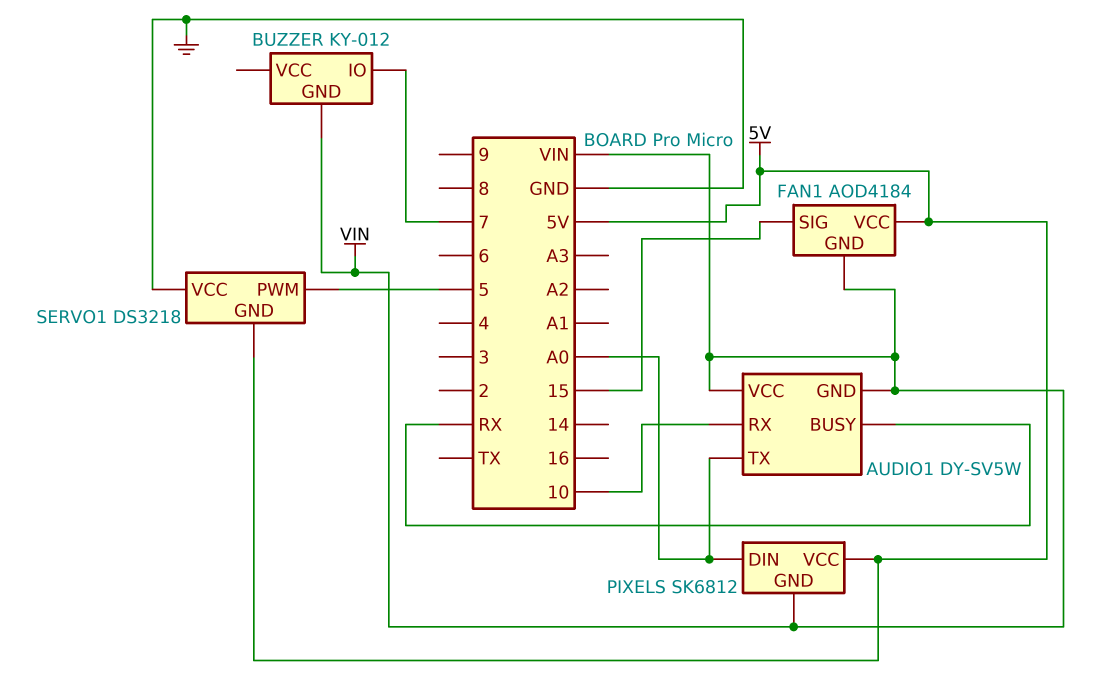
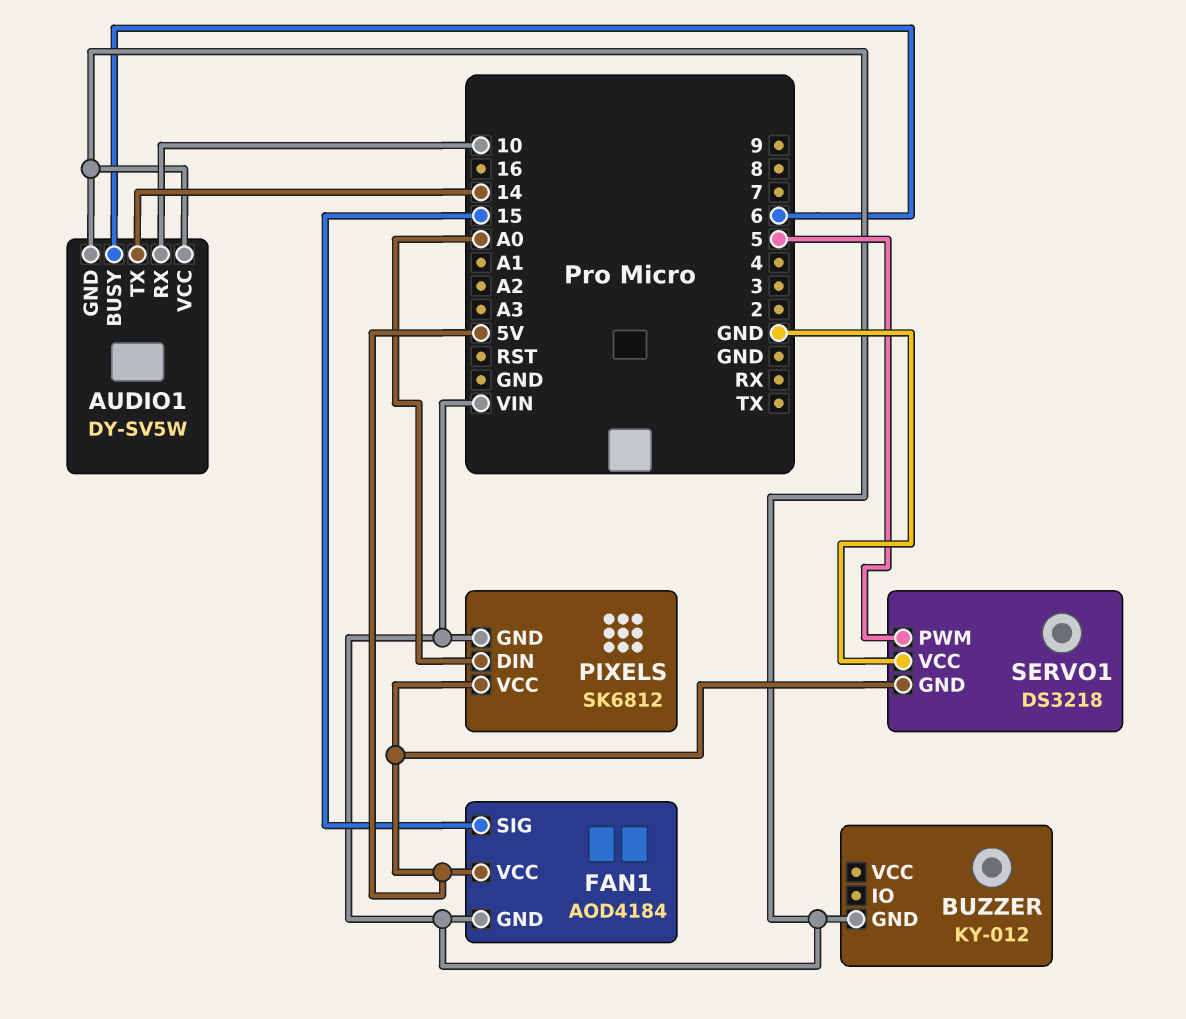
AUDIO1 pin BUSY: RX -> 6
AUDIO1 pin TX: A0 -> 14
BUZZER pin IO: 7 -> none

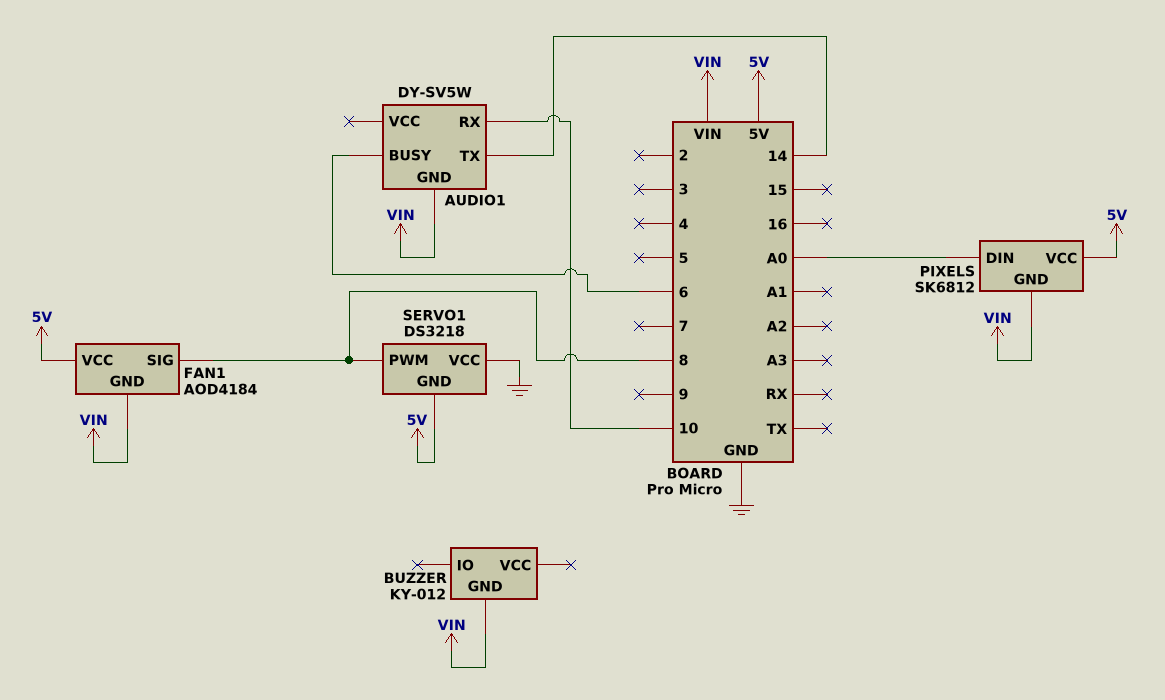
AUDIO1 pin VCC: VIN -> none
FAN1 pin SIG: 15 -> 8
SERVO1 pin PWM: 5 -> 8

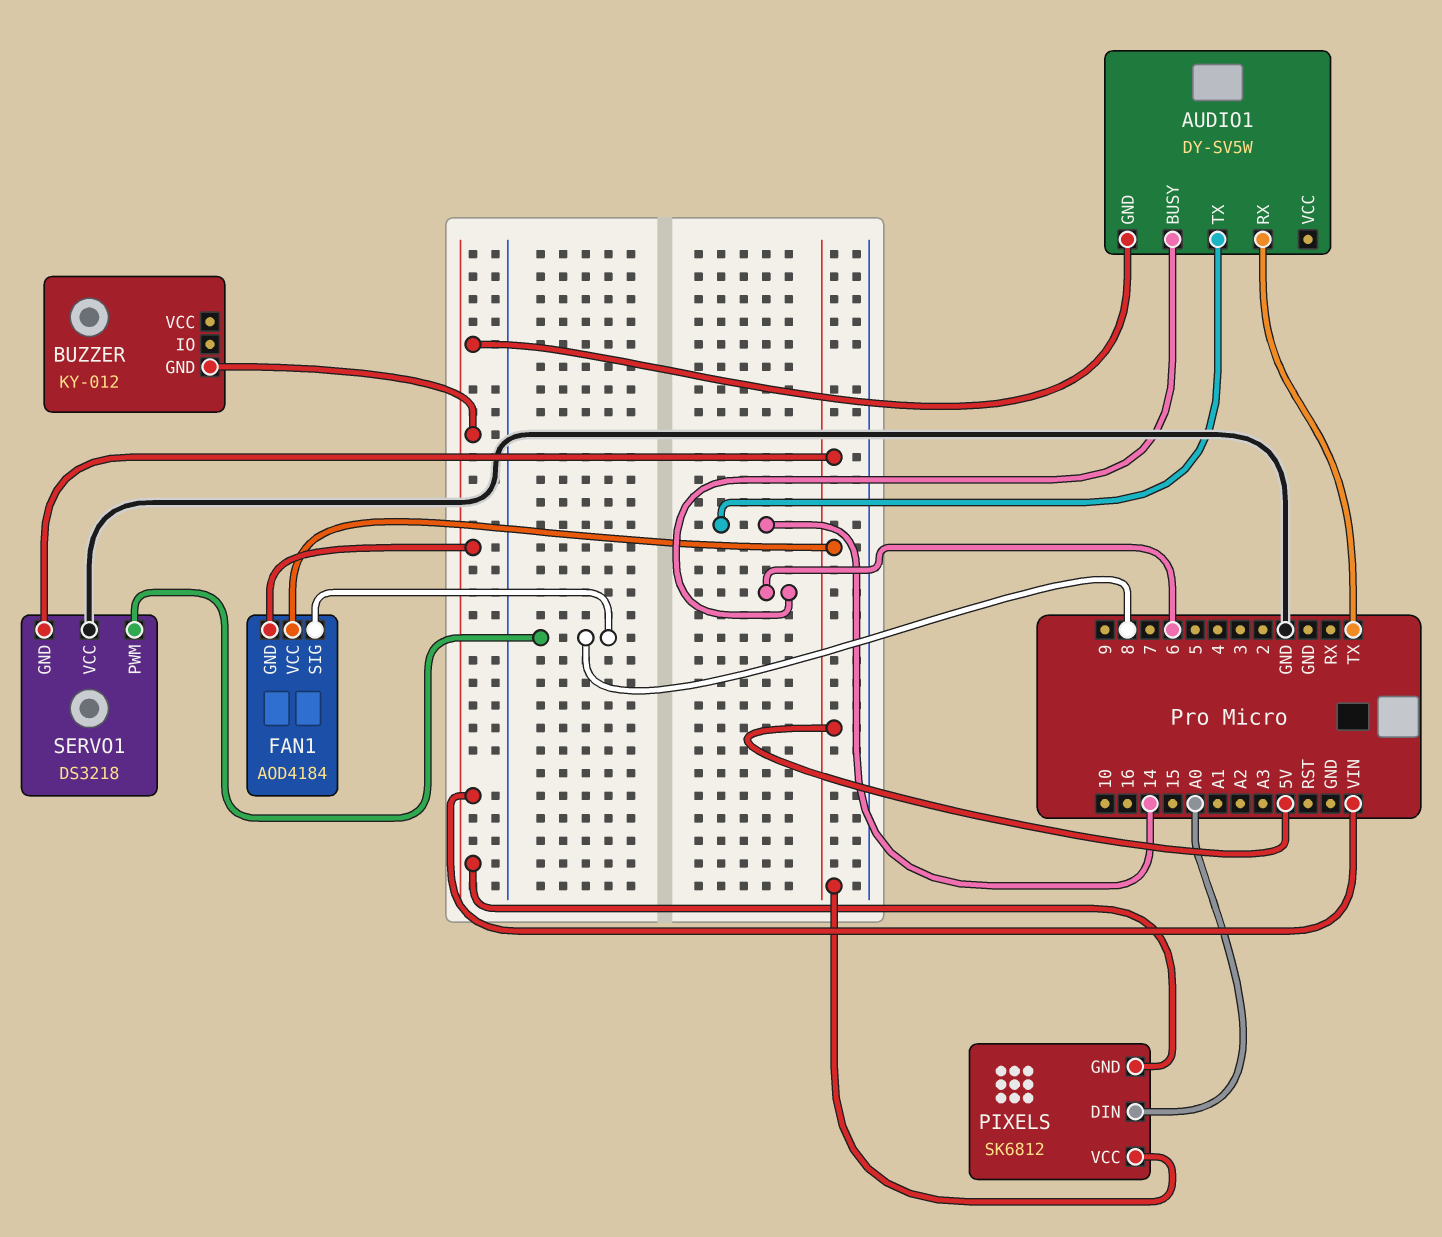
AUDIO1 pin RX: 10 -> TX

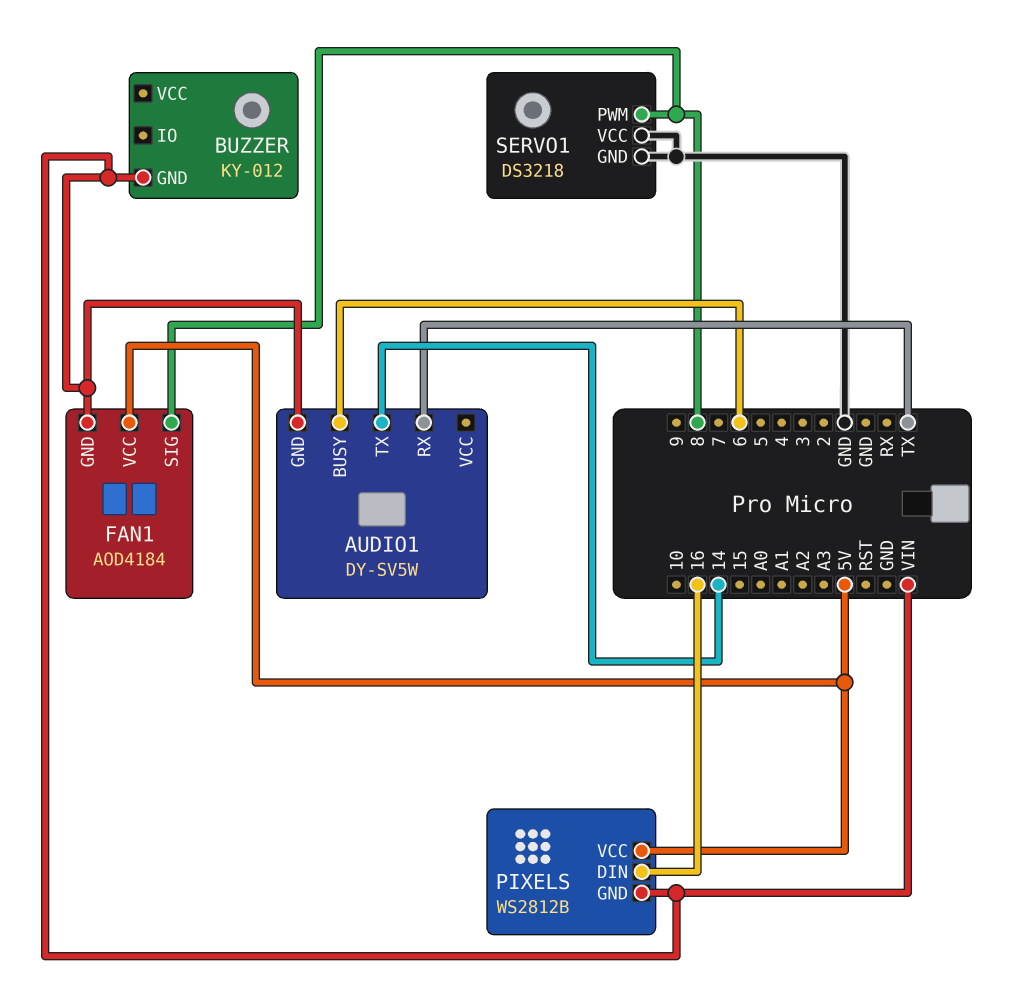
PIXELS: SK6812 -> WS2812B
PIXELS pin DIN: A0 -> 16
SERVO1 pin GND: 5V -> GND

